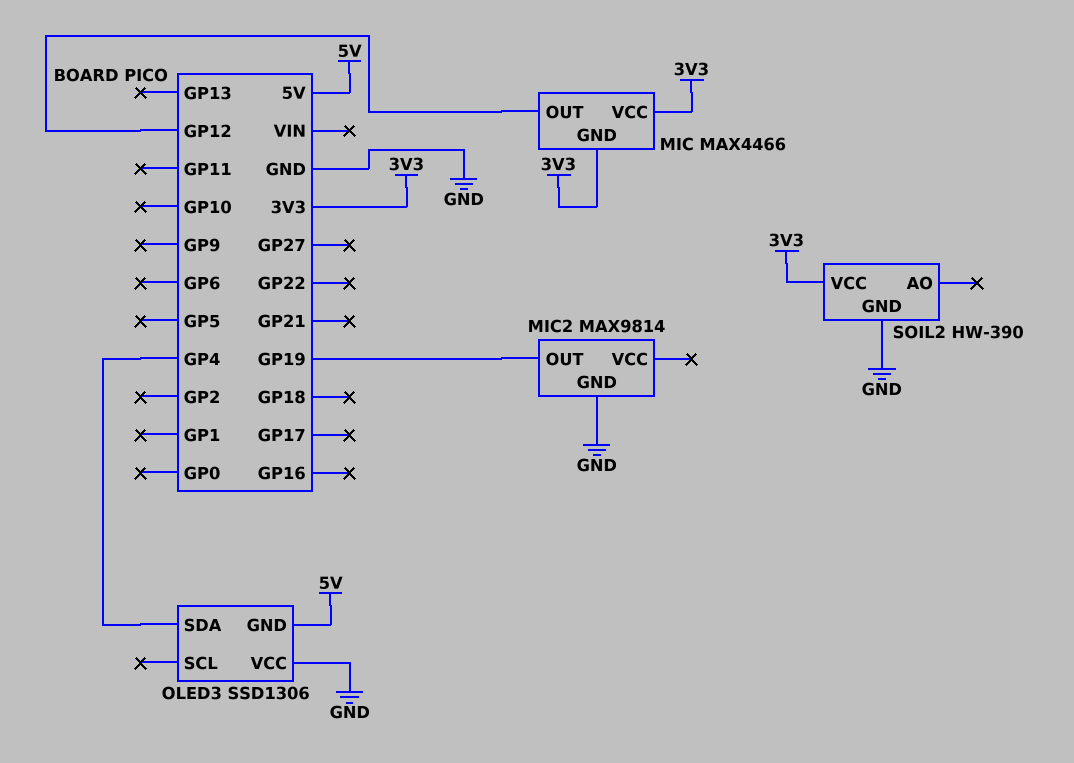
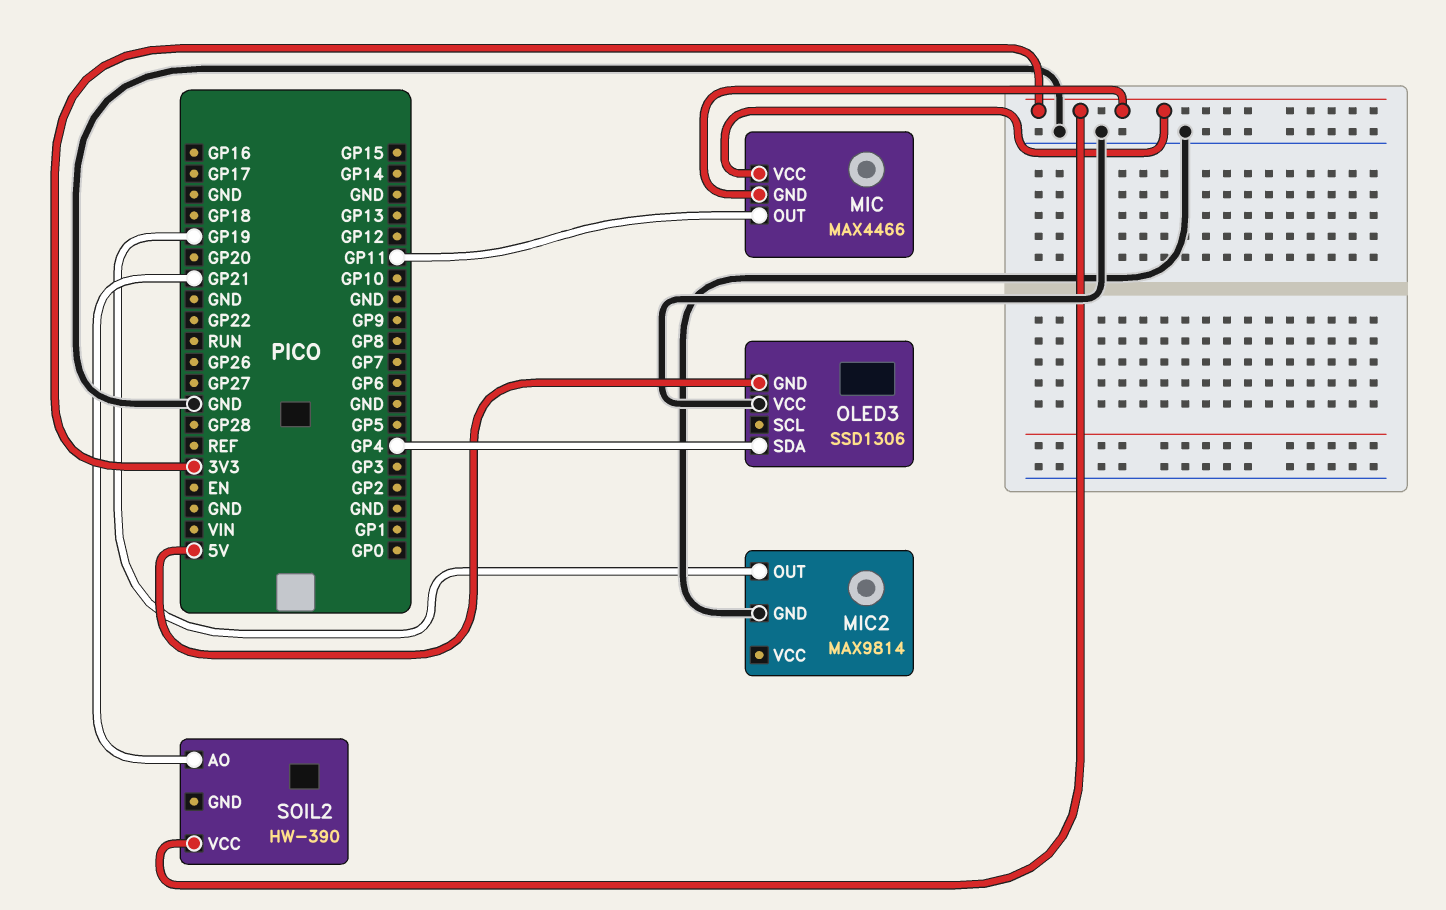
MIC pin OUT: GP12 -> GP11
SOIL2 pin AO: none -> GP21
SOIL2 pin GND: GND -> none

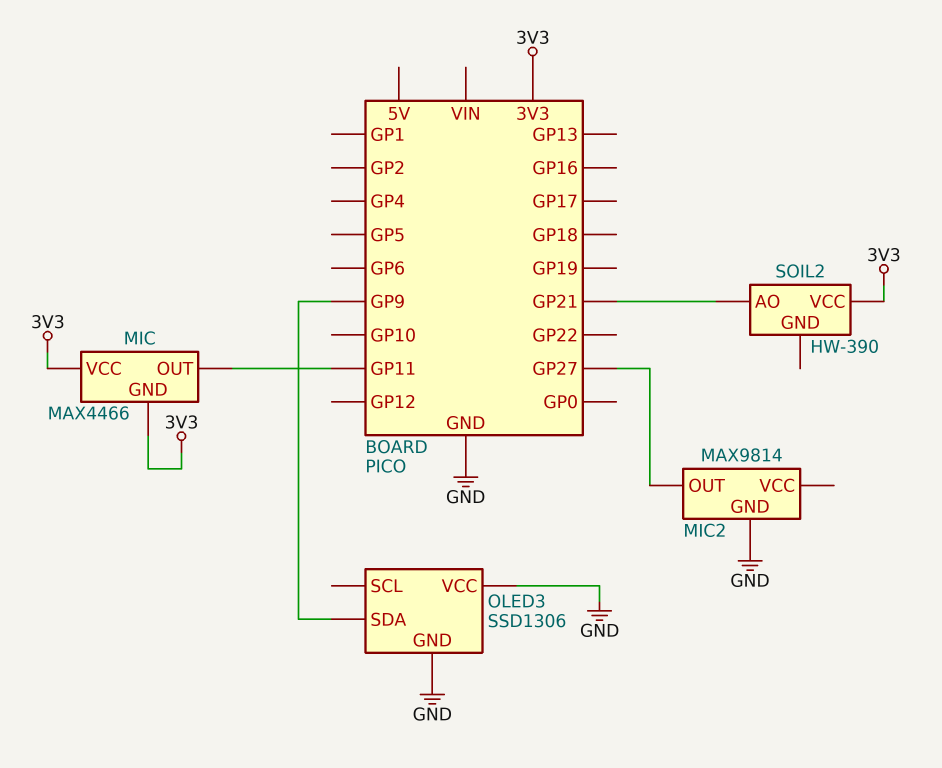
MIC2 pin OUT: GP19 -> GP27
OLED3 pin GND: 5V -> GND
OLED3 pin SDA: GP4 -> GP9

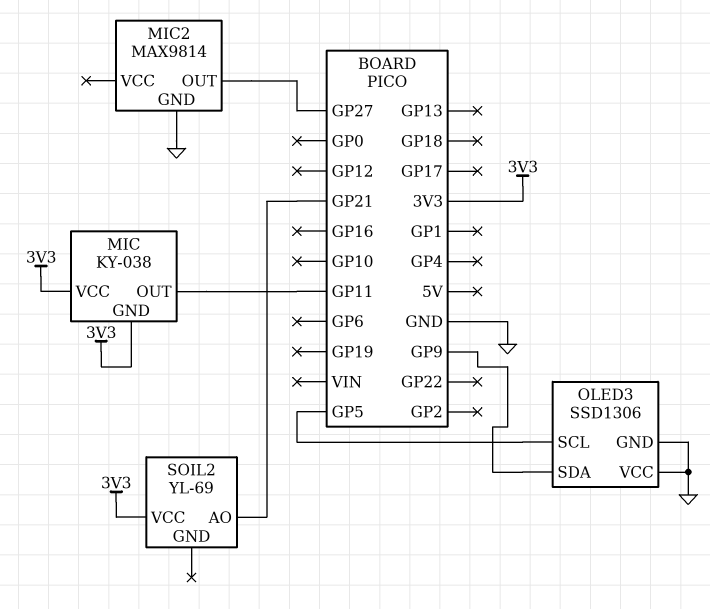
MIC: MAX4466 -> KY-038
OLED3 pin SCL: none -> GP5
SOIL2: HW-390 -> YL-69

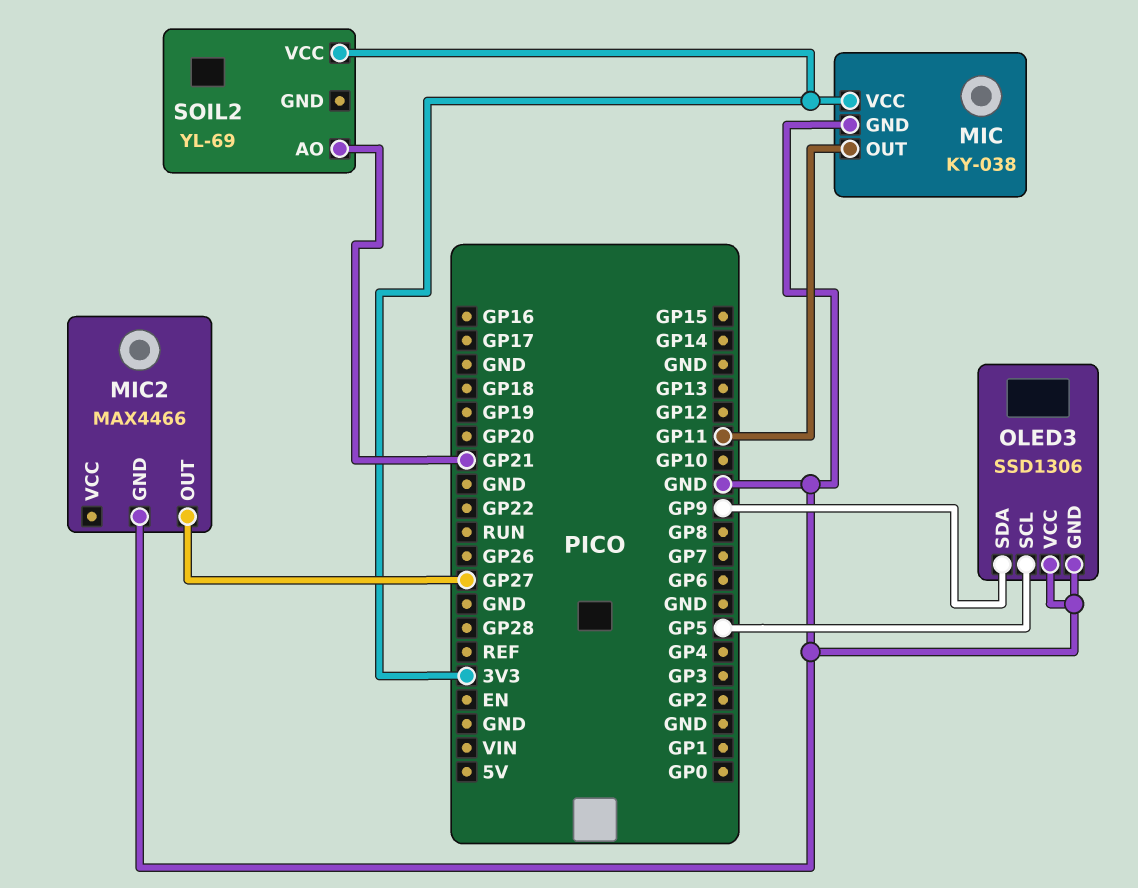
MIC pin GND: 3V3 -> GND
MIC2: MAX9814 -> MAX4466

